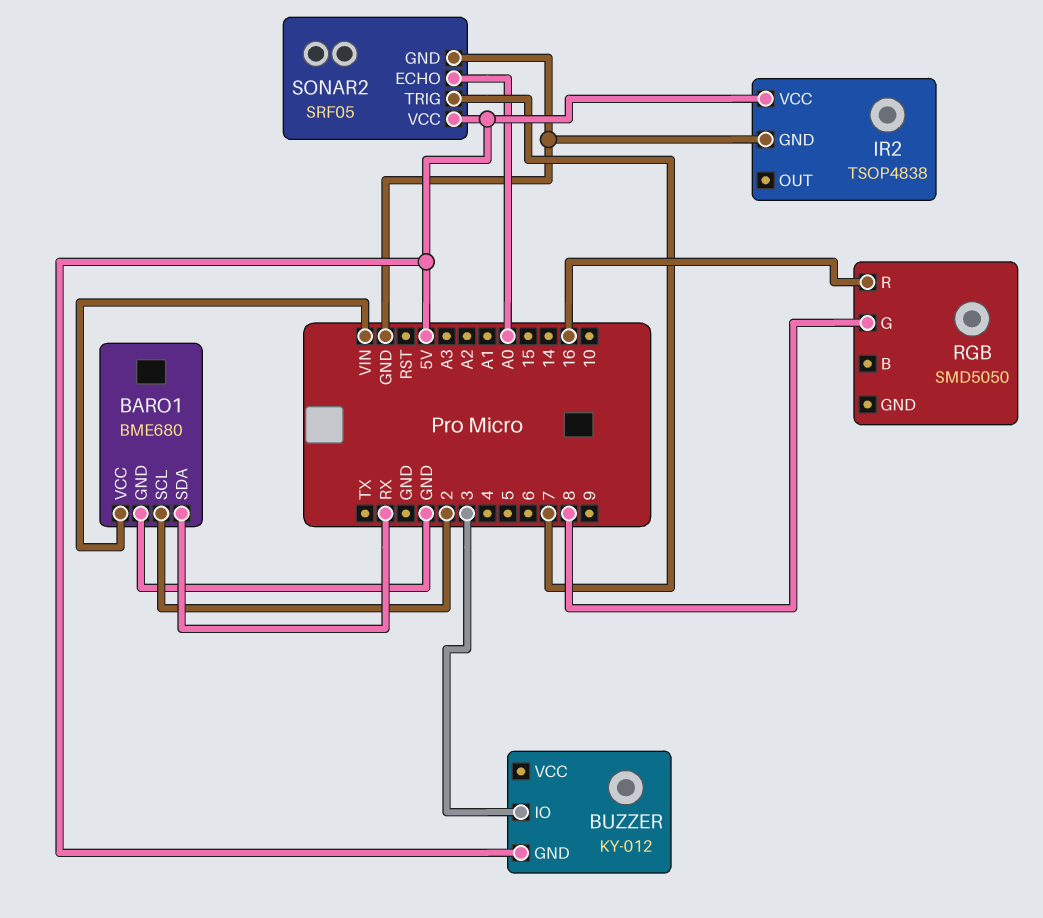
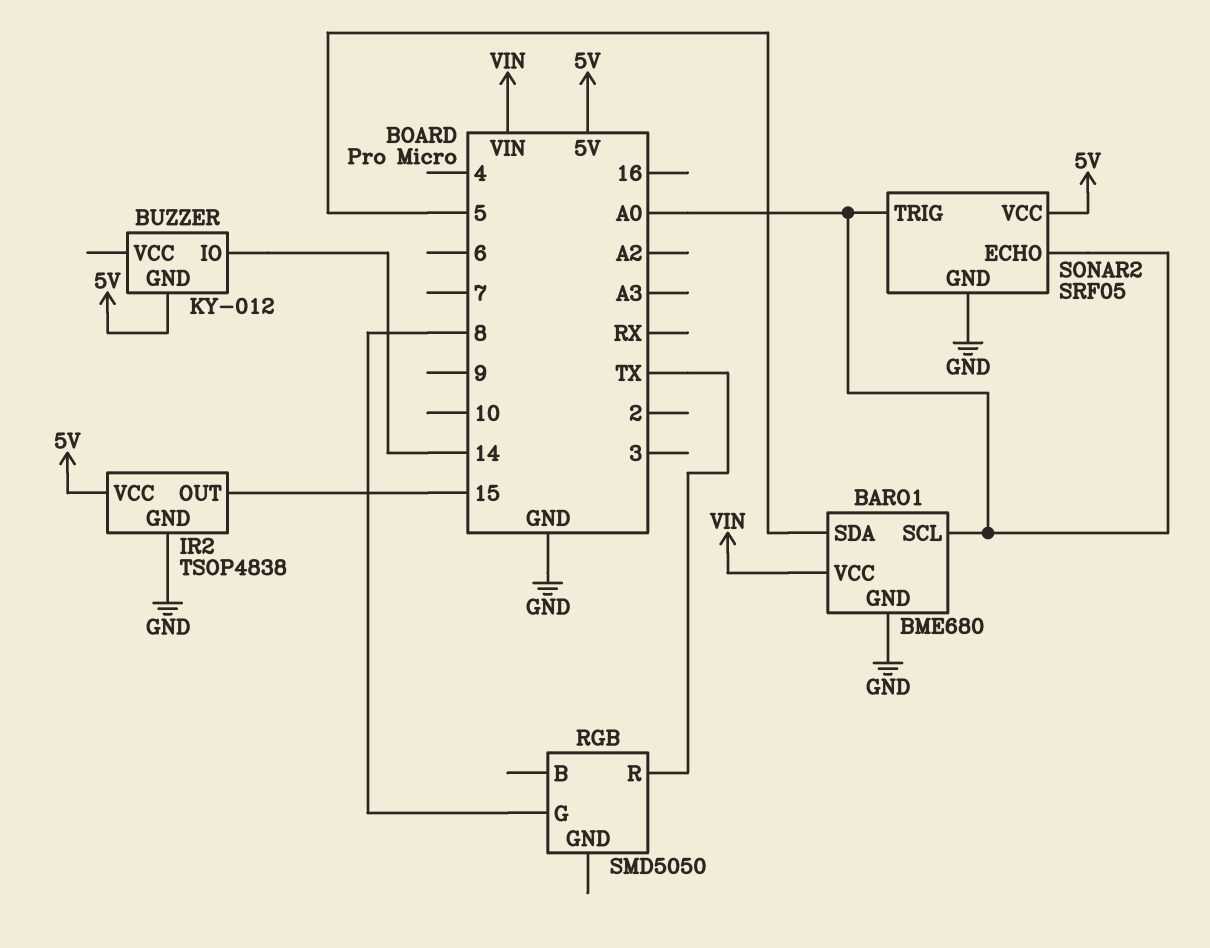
BARO1 pin SCL: 2 -> A0
BARO1 pin SDA: RX -> 5
BUZZER pin IO: 3 -> 14
IR2 pin OUT: none -> 15
RGB pin R: 16 -> TX
SONAR2 pin TRIG: 7 -> A0

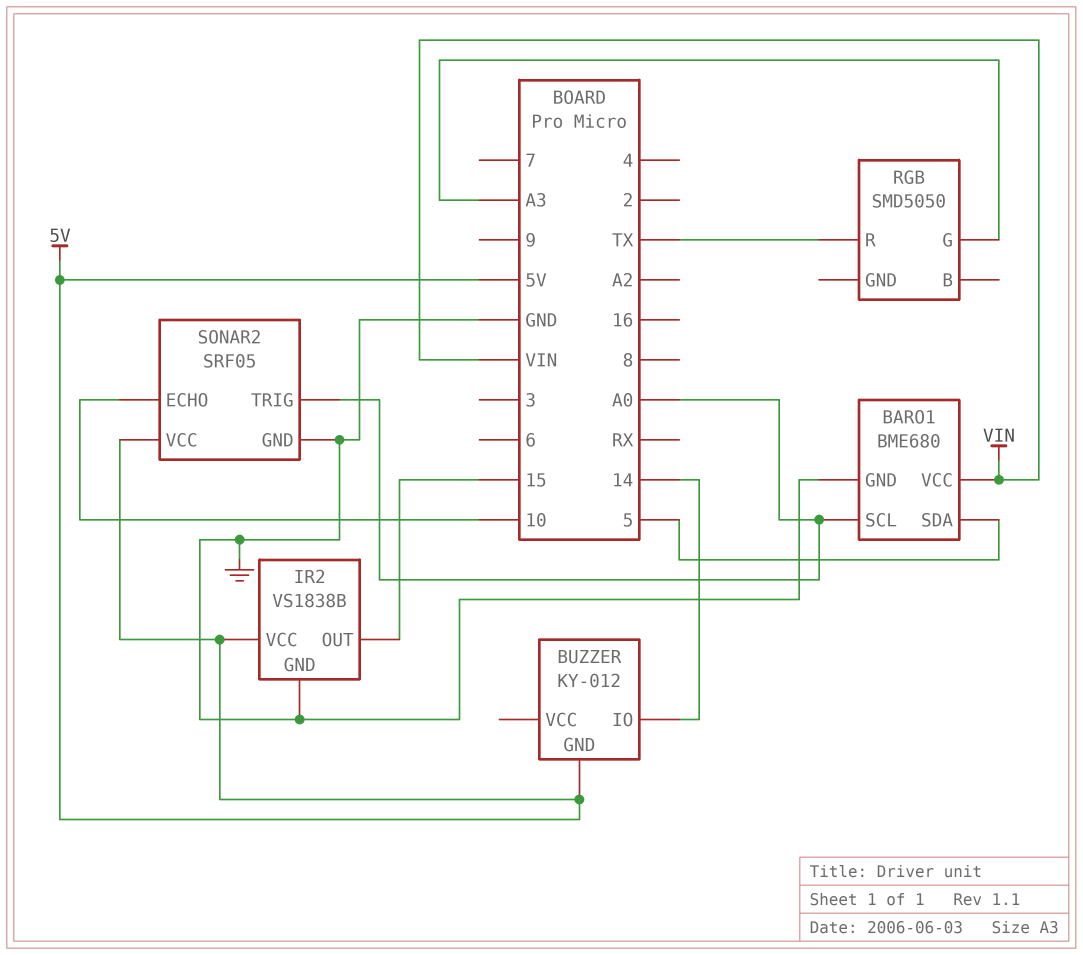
IR2: TSOP4838 -> VS1838B
RGB pin G: 8 -> A3
SONAR2 pin ECHO: A0 -> 10

